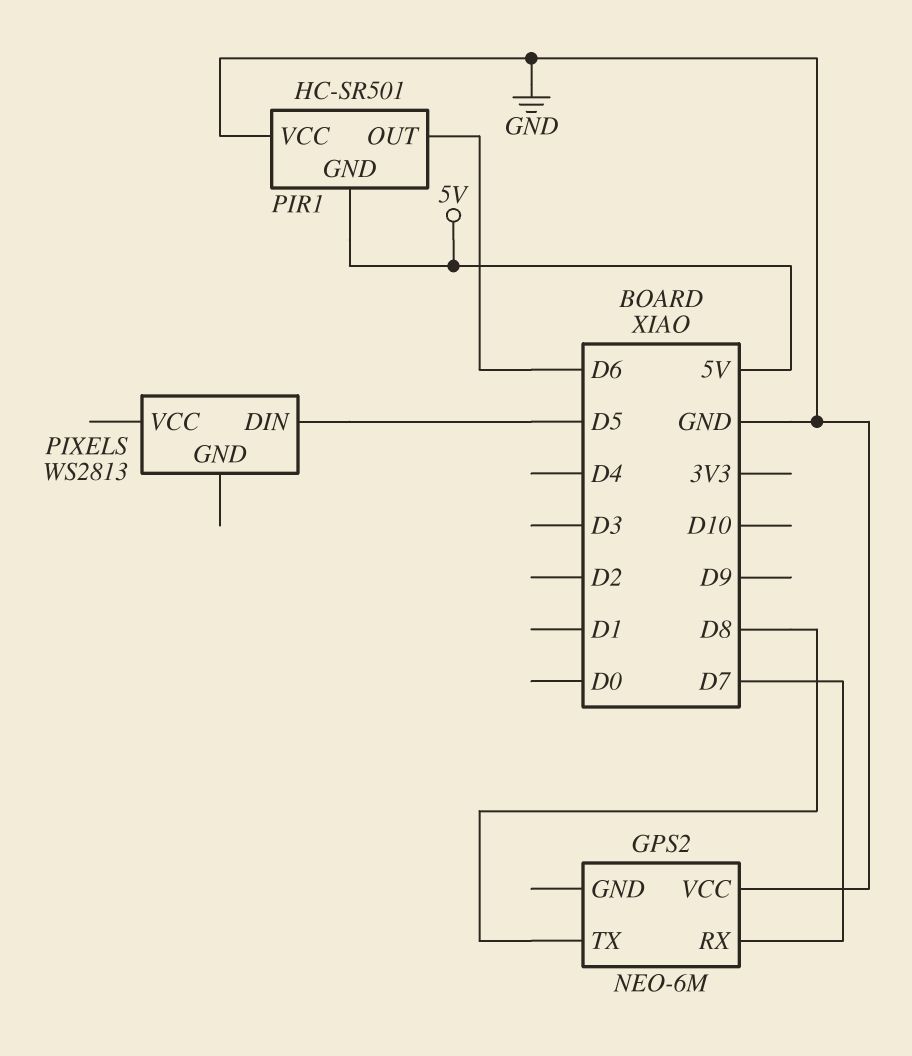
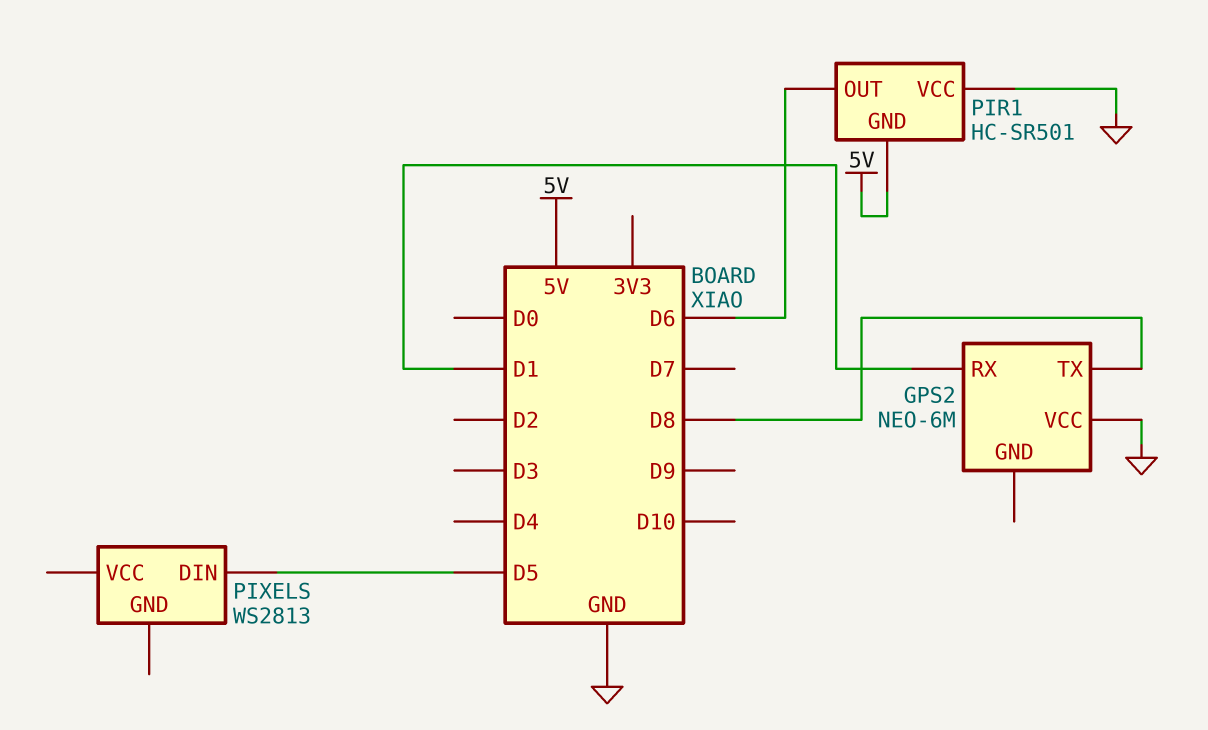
GPS2 pin RX: D7 -> D1

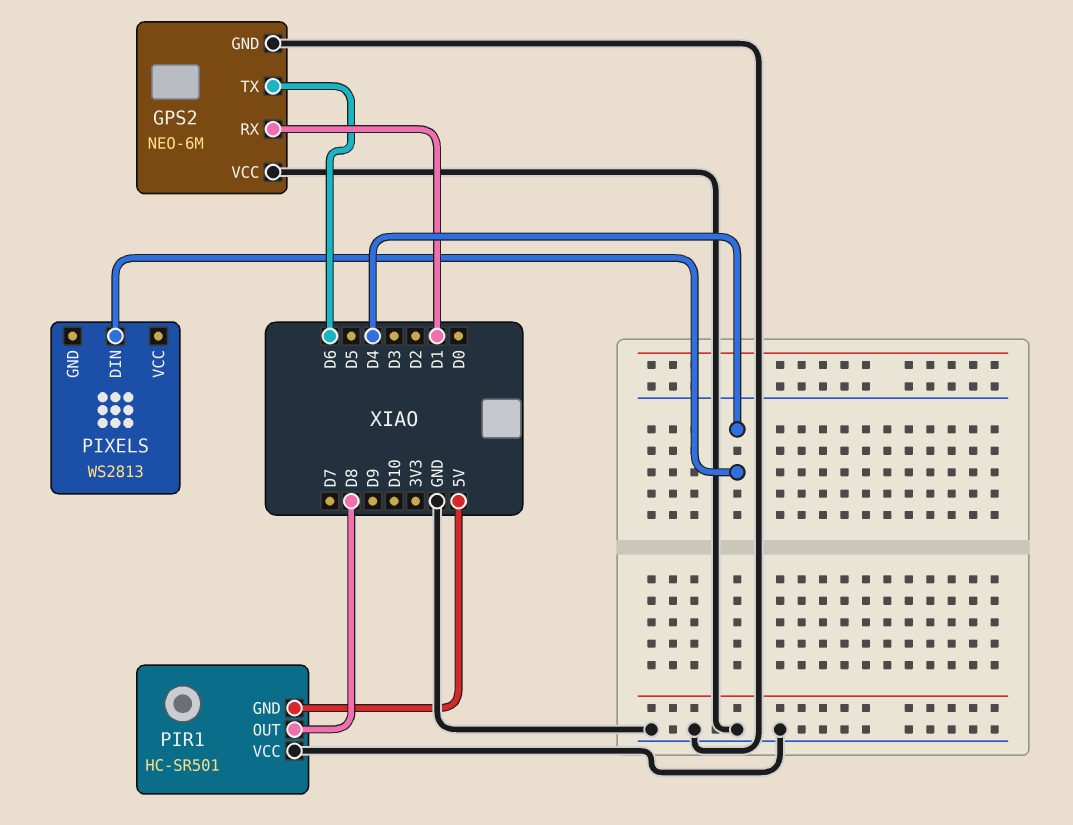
GPS2 pin GND: none -> GND
GPS2 pin TX: D8 -> D6
PIR1 pin OUT: D6 -> D8
PIXELS pin DIN: D5 -> D4

